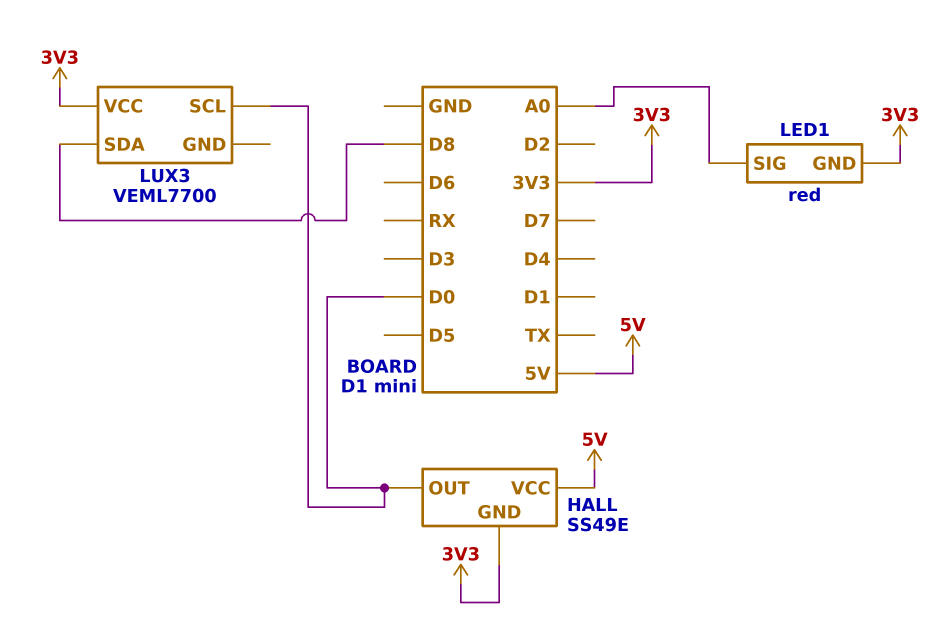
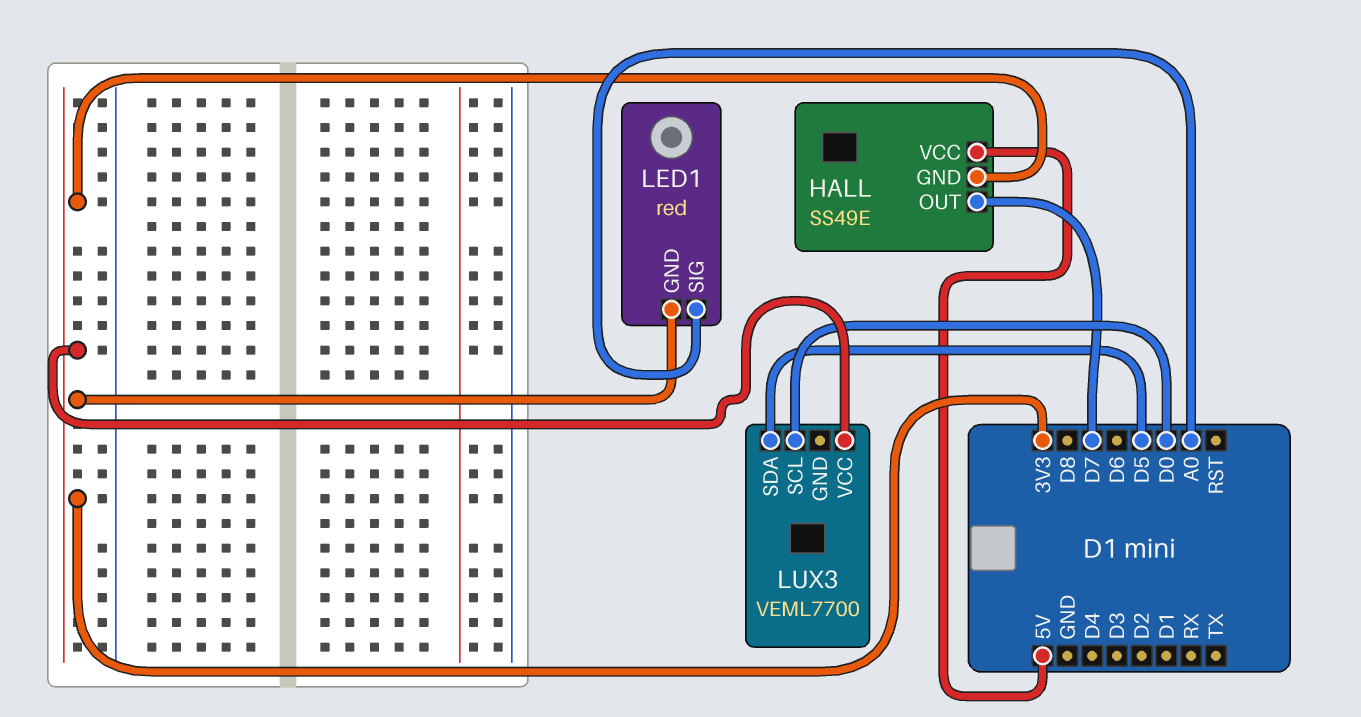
HALL pin OUT: D0 -> D7
LUX3 pin SDA: D8 -> D5

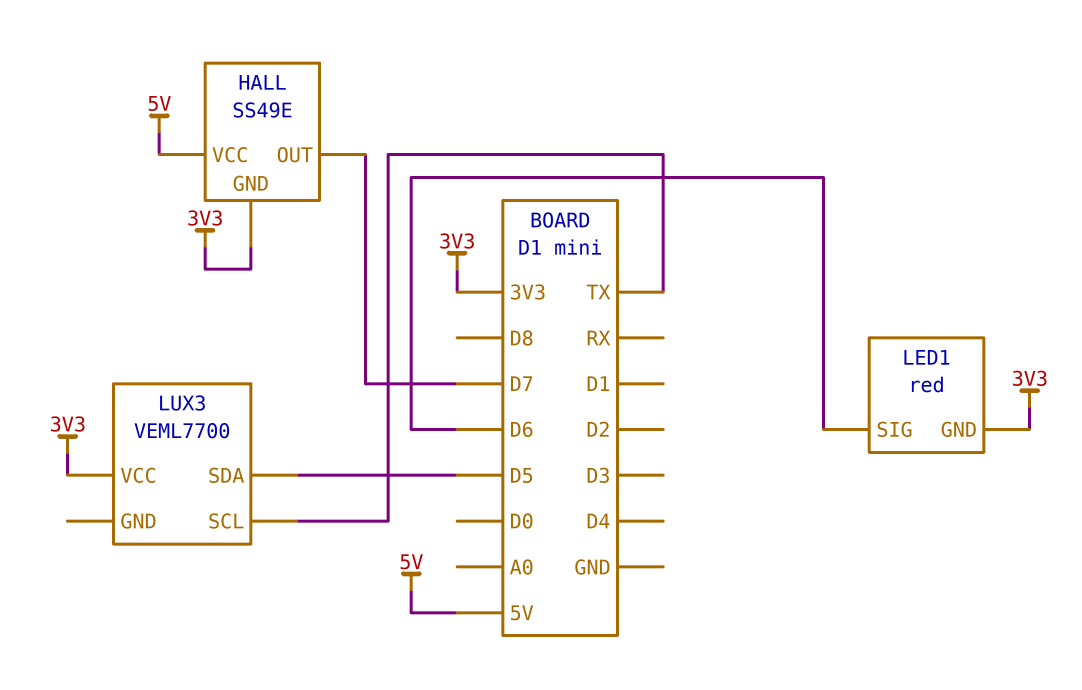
LED1 pin SIG: A0 -> D6
LUX3 pin SCL: D0 -> TX

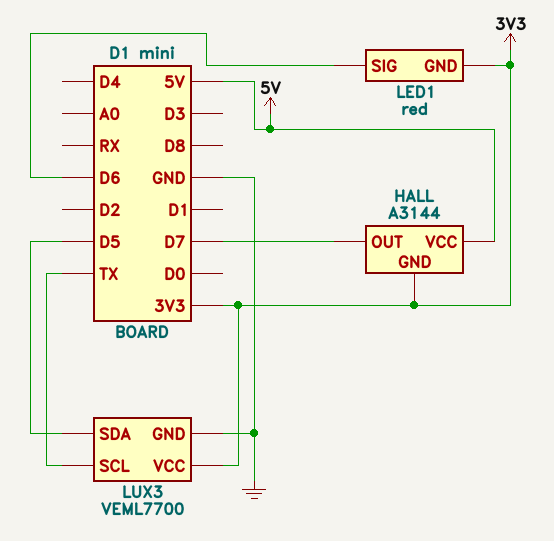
HALL: SS49E -> A3144
LUX3 pin GND: none -> GND

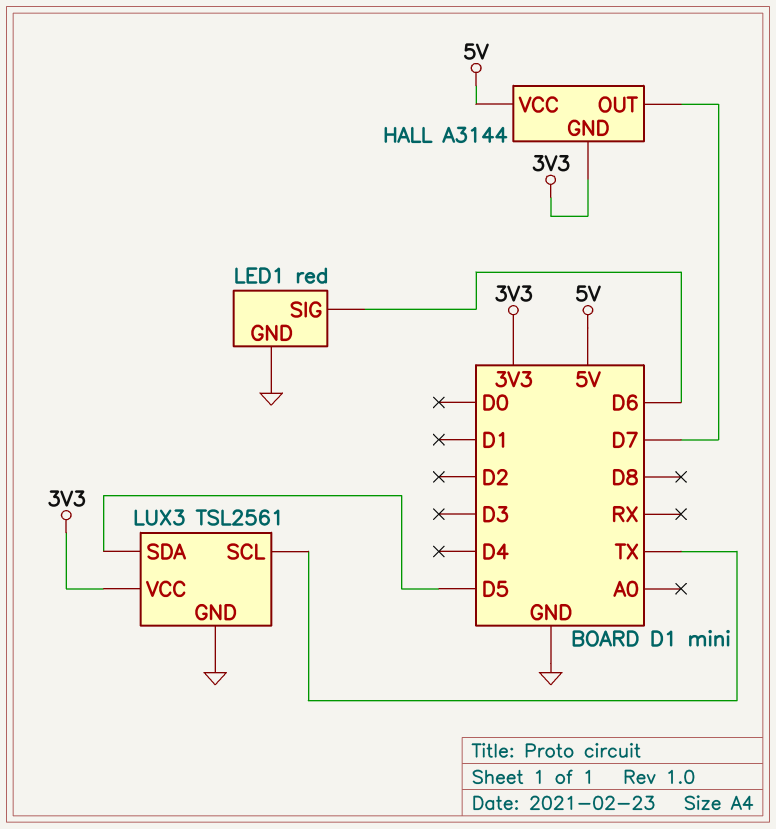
LED1 pin GND: 3V3 -> GND
LUX3: VEML7700 -> TSL2561

